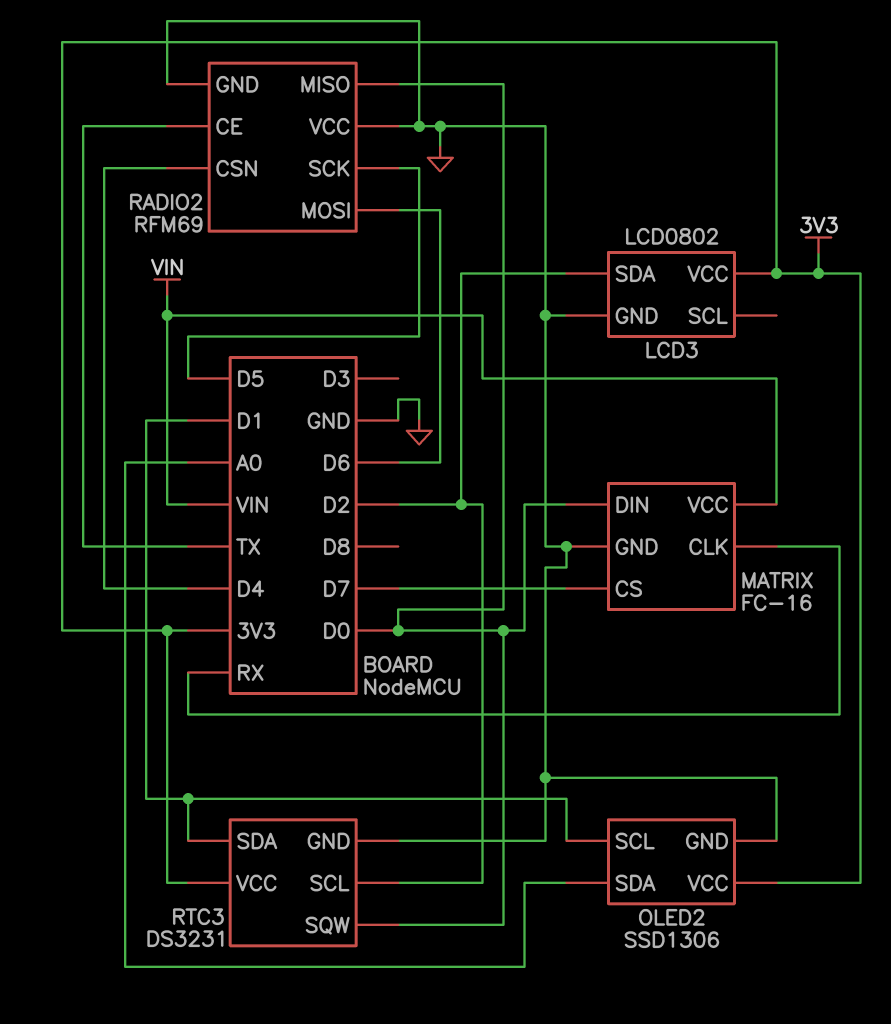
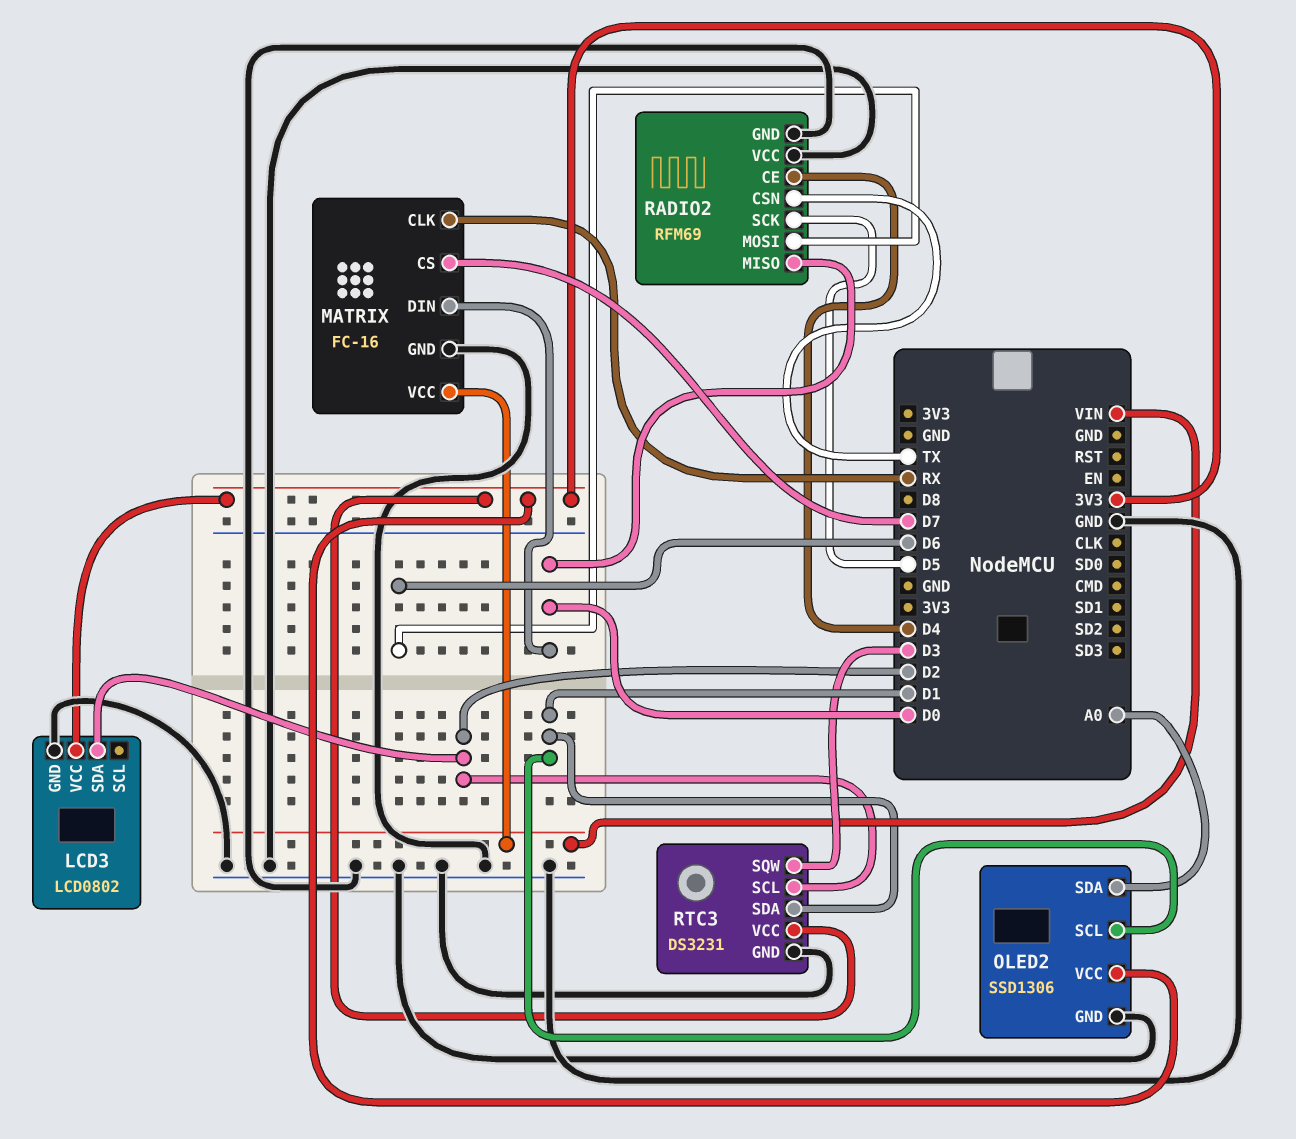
RADIO2 pin CE: TX -> D4
RADIO2 pin CSN: D4 -> TX
RTC3 pin SQW: D0 -> D3

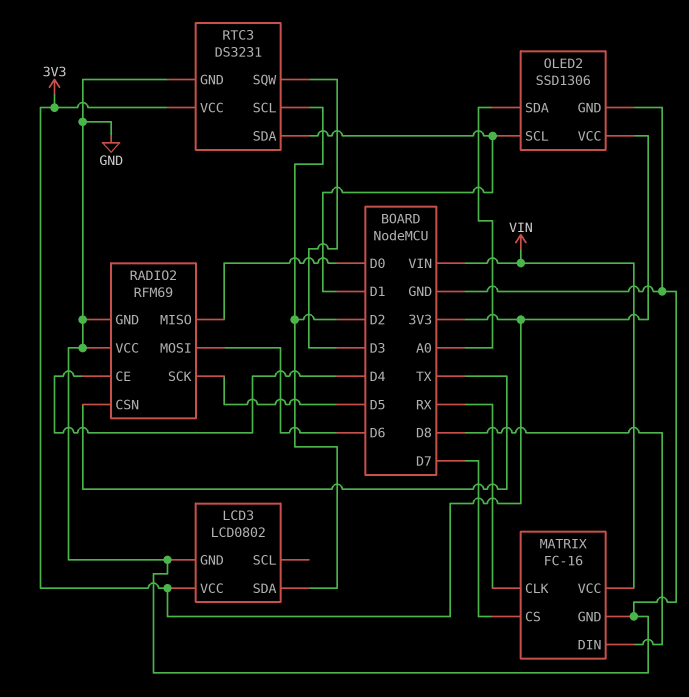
MATRIX pin DIN: D0 -> D8

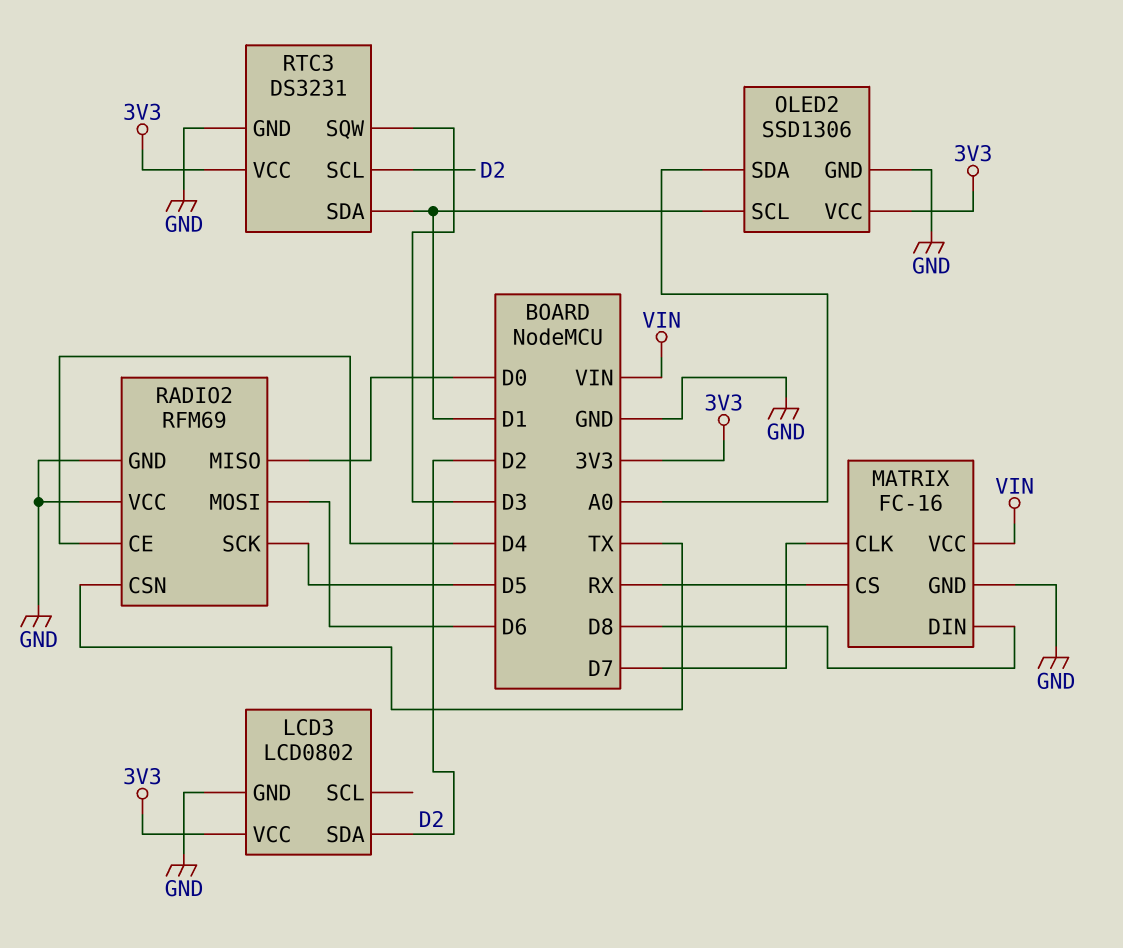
MATRIX pin CLK: RX -> D7
MATRIX pin CS: D7 -> RX

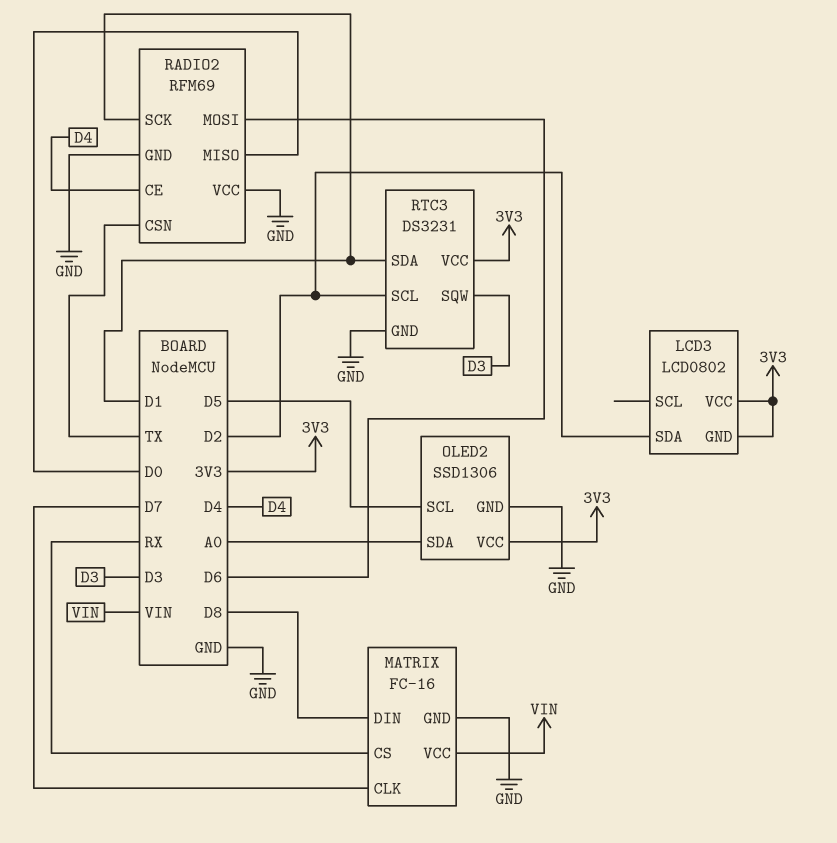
LCD3 pin GND: GND -> 3V3
OLED2 pin SCL: D1 -> D5
RADIO2 pin SCK: D5 -> D1

